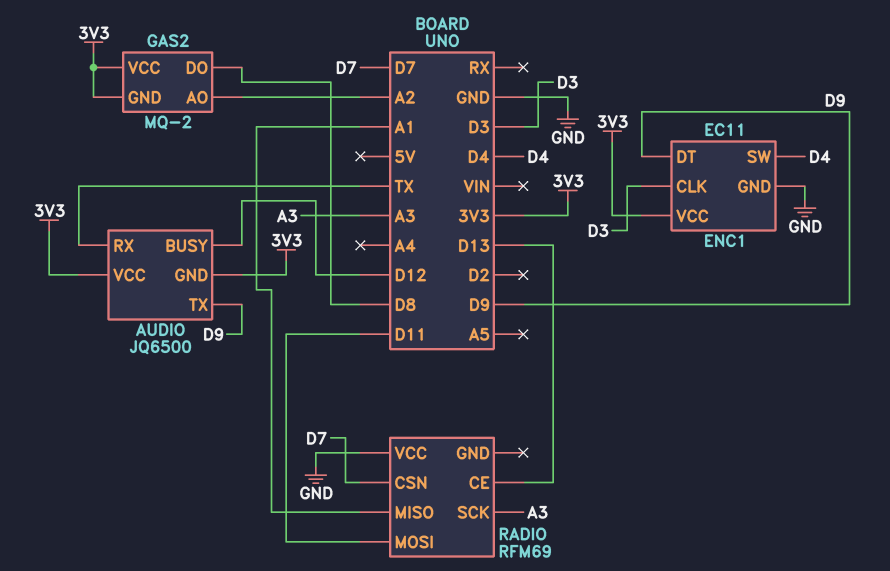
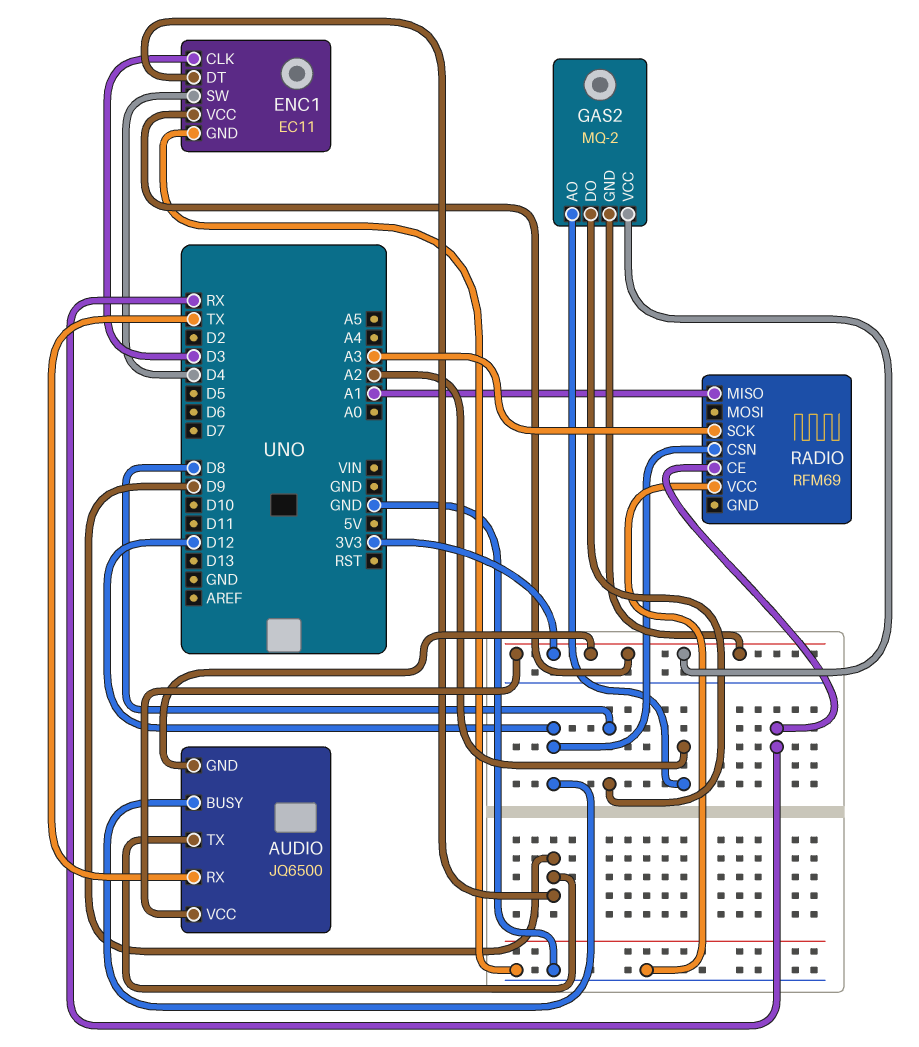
RADIO pin CE: D13 -> RX
RADIO pin CSN: D7 -> D12
RADIO pin MOSI: D11 -> none

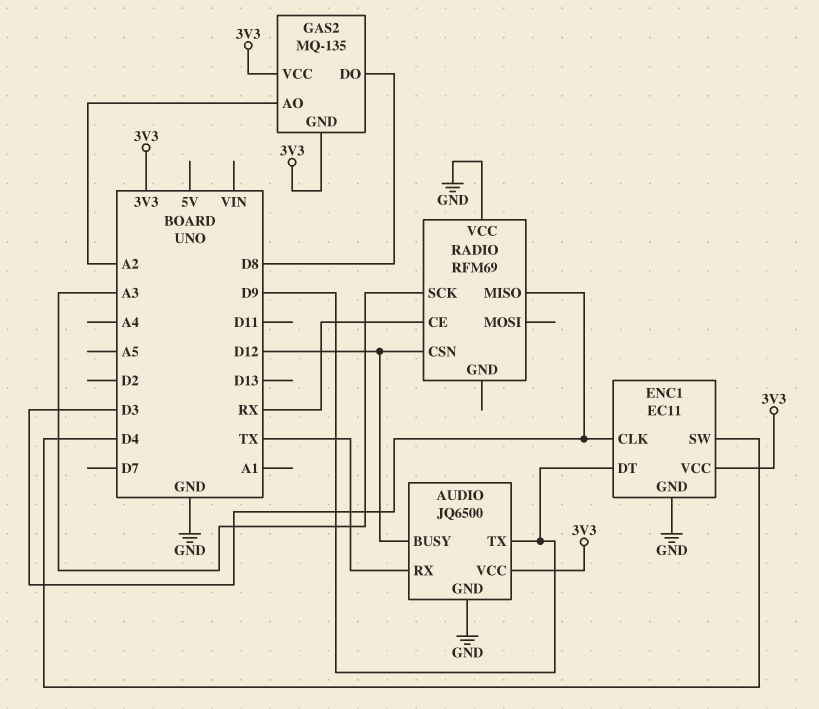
AUDIO pin GND: 3V3 -> GND
GAS2: MQ-2 -> MQ-135
RADIO pin MISO: A1 -> D3

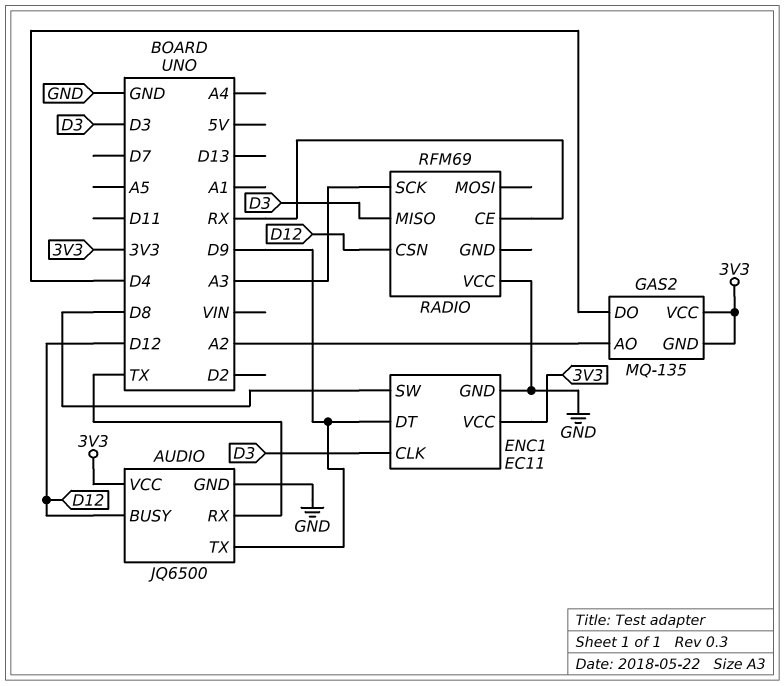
ENC1 pin SW: D4 -> D8
GAS2 pin DO: D8 -> D4

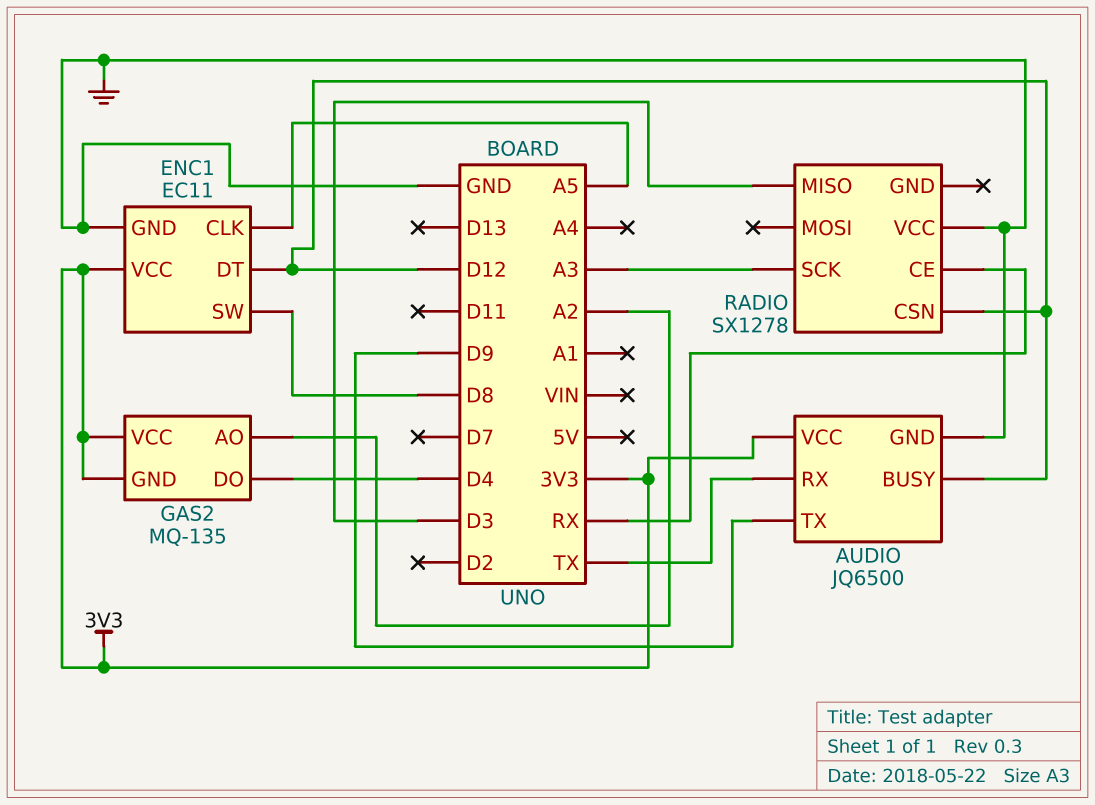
ENC1 pin CLK: D3 -> A5
ENC1 pin DT: D9 -> D12
RADIO: RFM69 -> SX1278

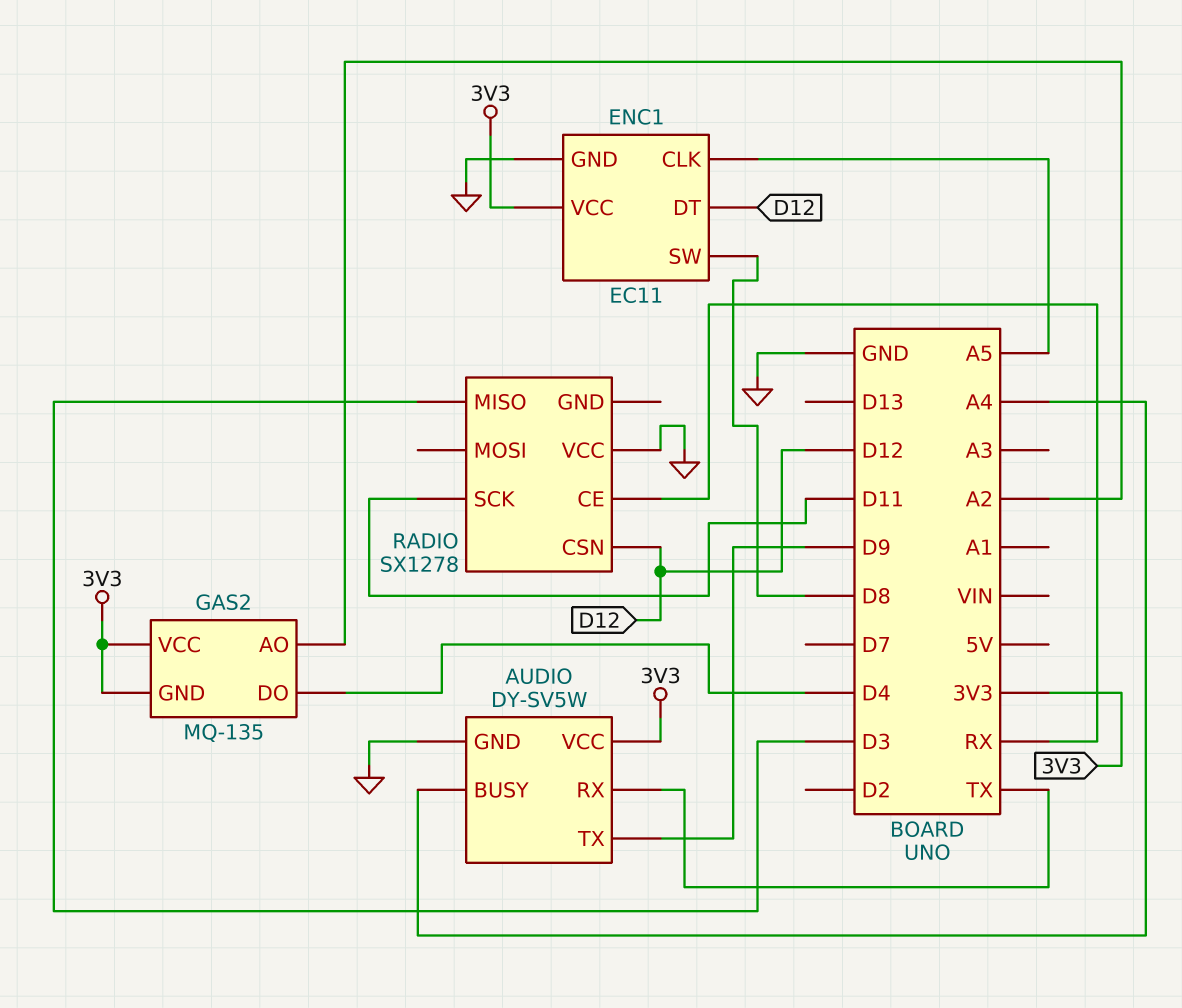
AUDIO: JQ6500 -> DY-SV5W
AUDIO pin BUSY: D12 -> A4
RADIO pin SCK: A3 -> D11

